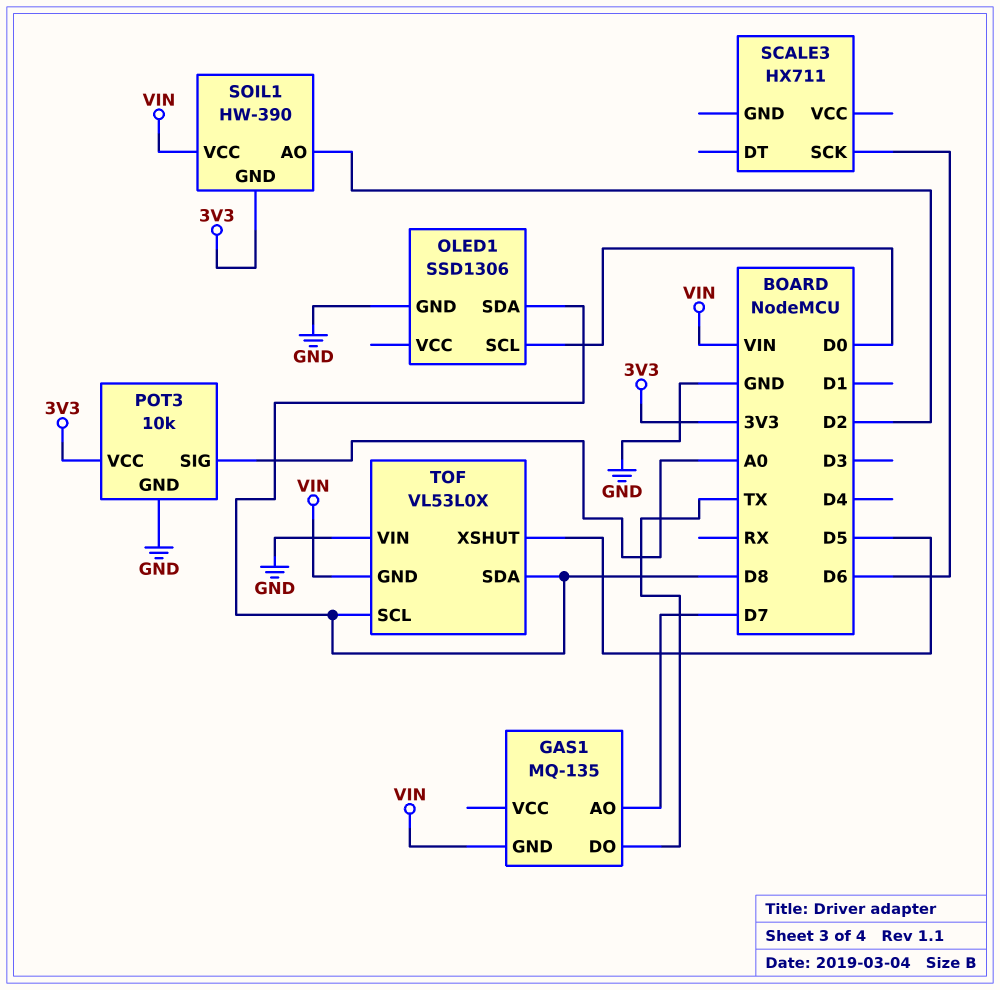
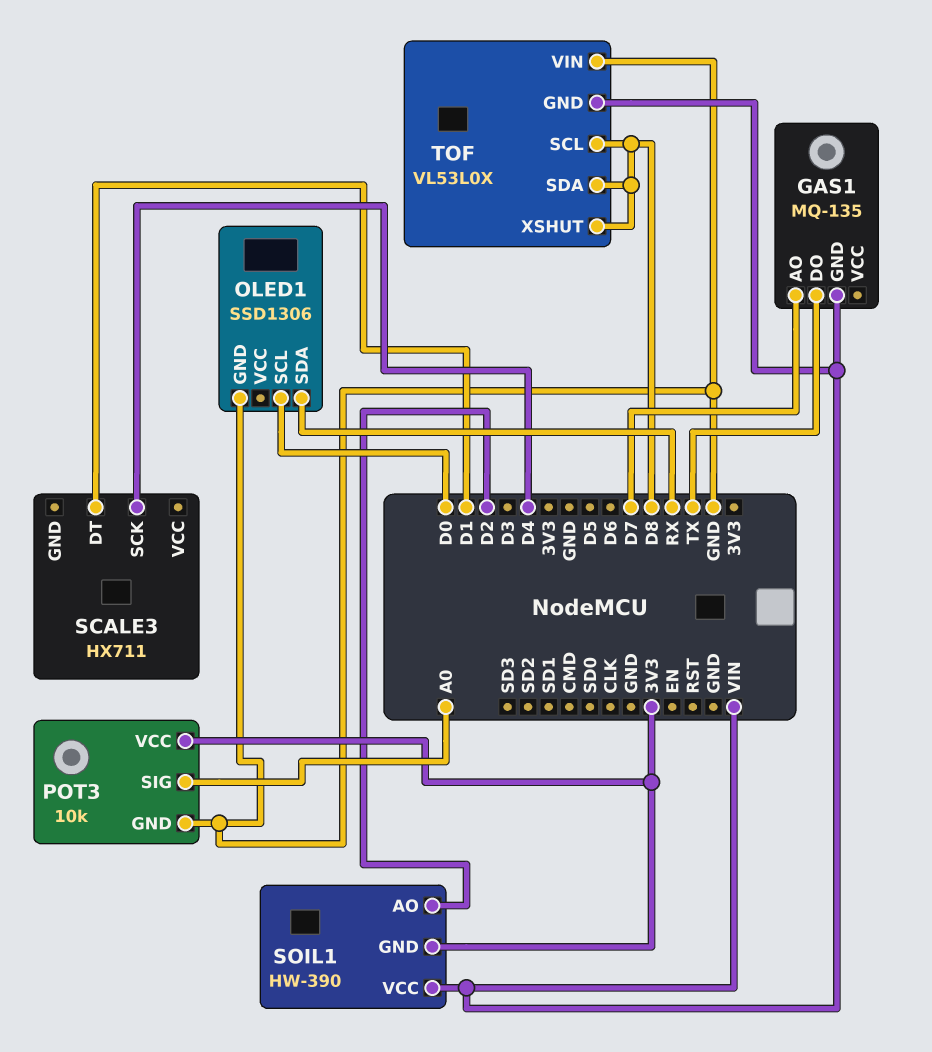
OLED1 pin SDA: D8 -> RX
SCALE3 pin DT: none -> D1
SCALE3 pin SCK: D6 -> D4
TOF pin XSHUT: D5 -> D8

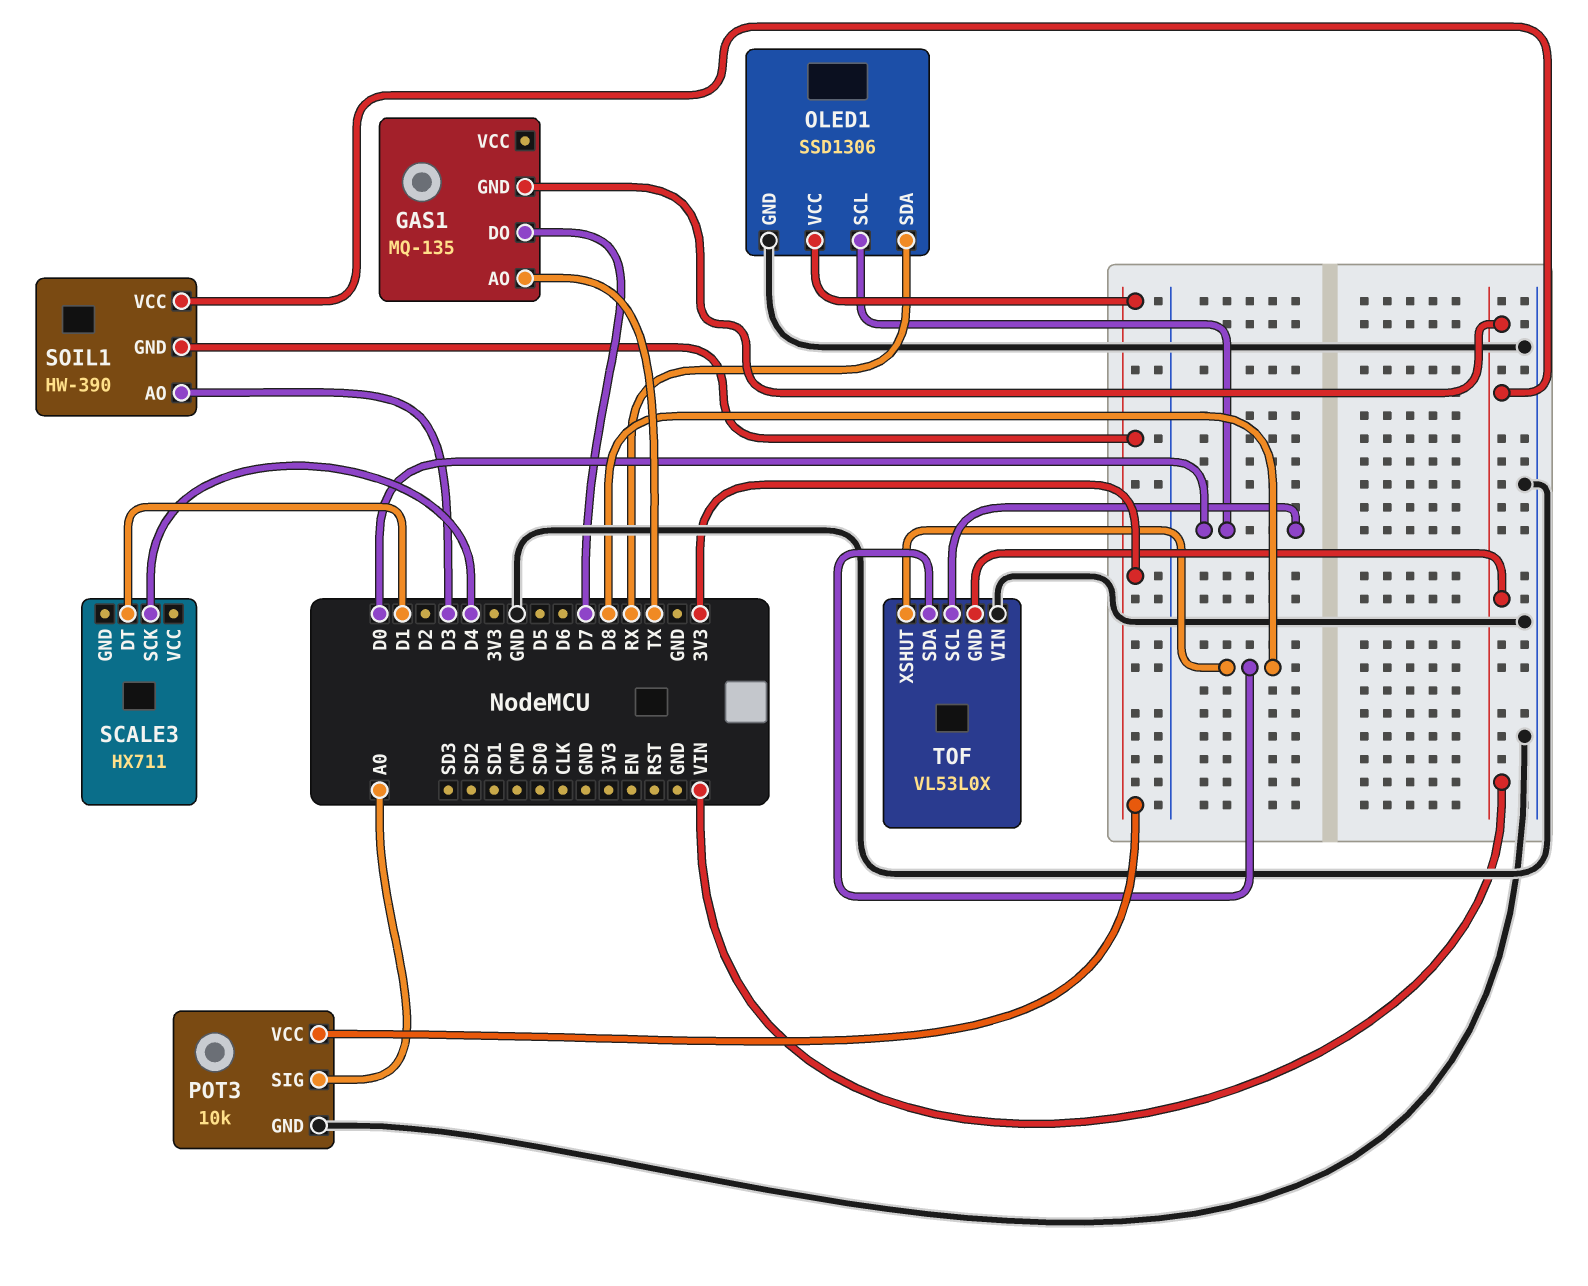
GAS1 pin AO: D7 -> TX
GAS1 pin DO: TX -> D7
OLED1 pin VCC: none -> 3V3
SOIL1 pin AO: D2 -> D3
TOF pin SCL: D8 -> D0

